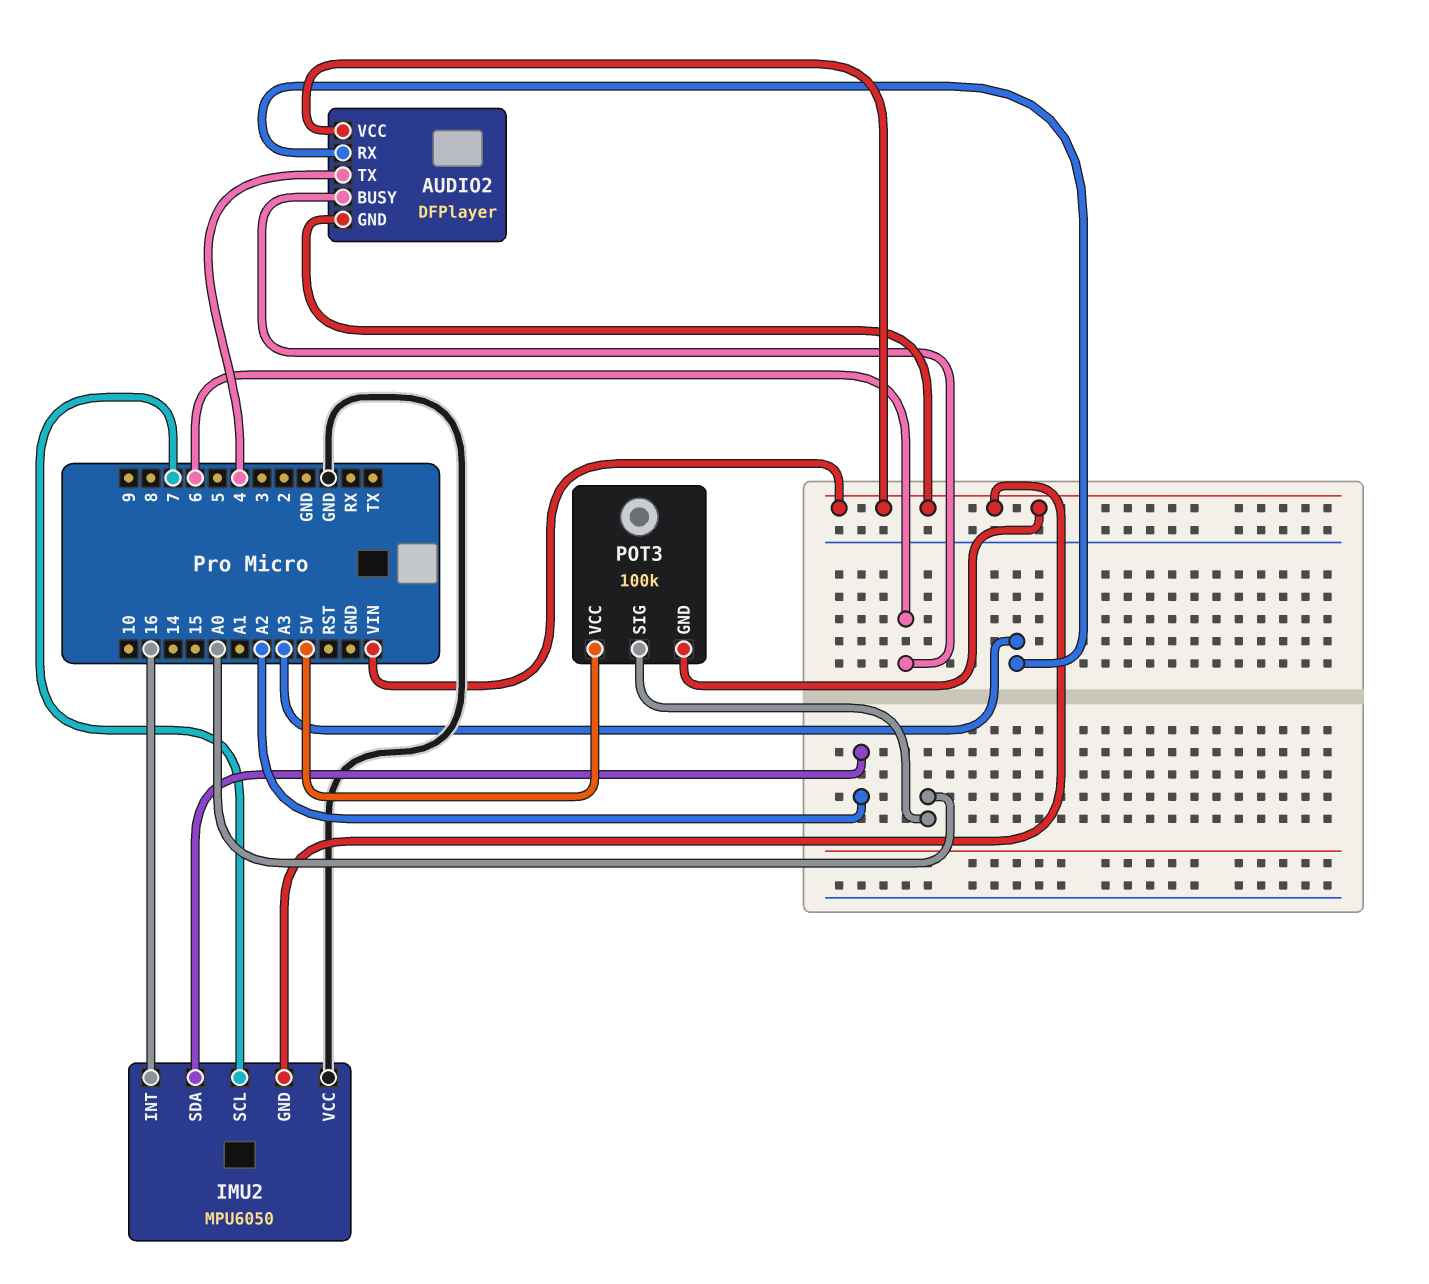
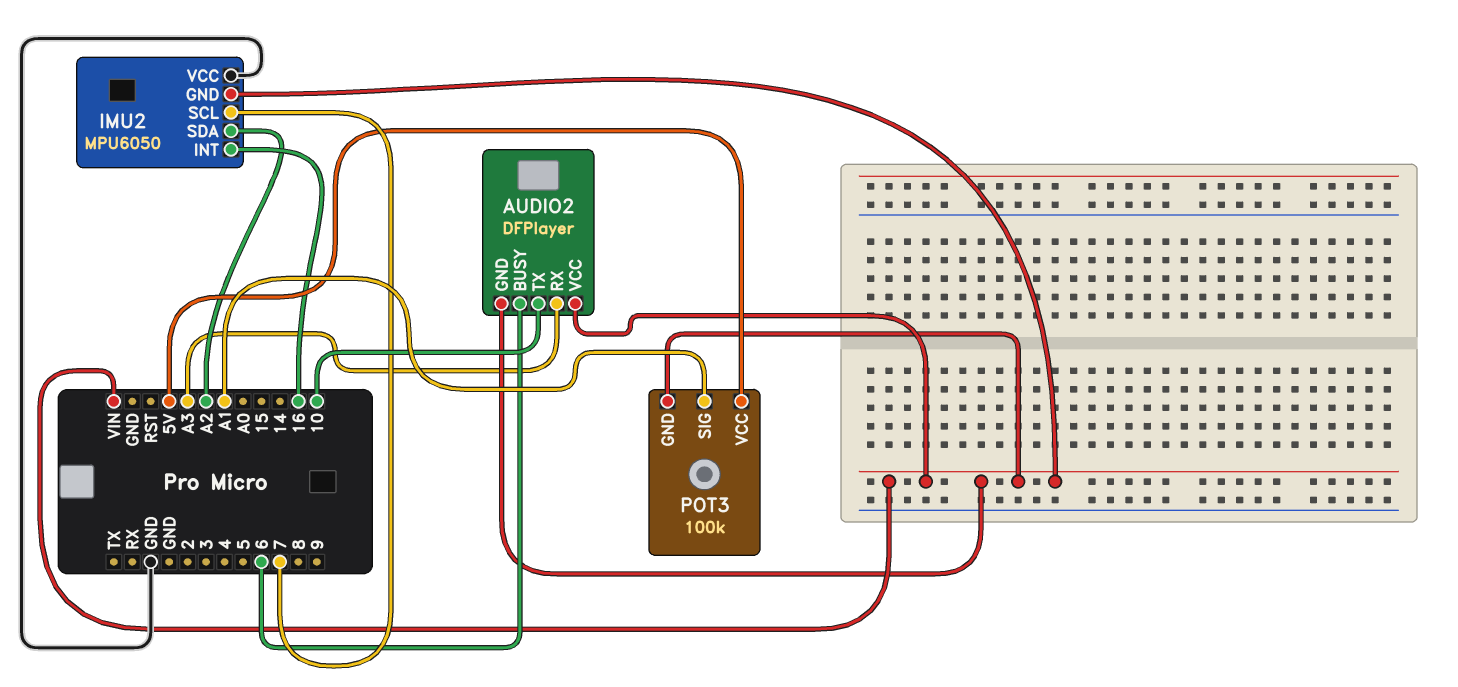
AUDIO2 pin TX: 4 -> 10
POT3 pin SIG: A0 -> A1

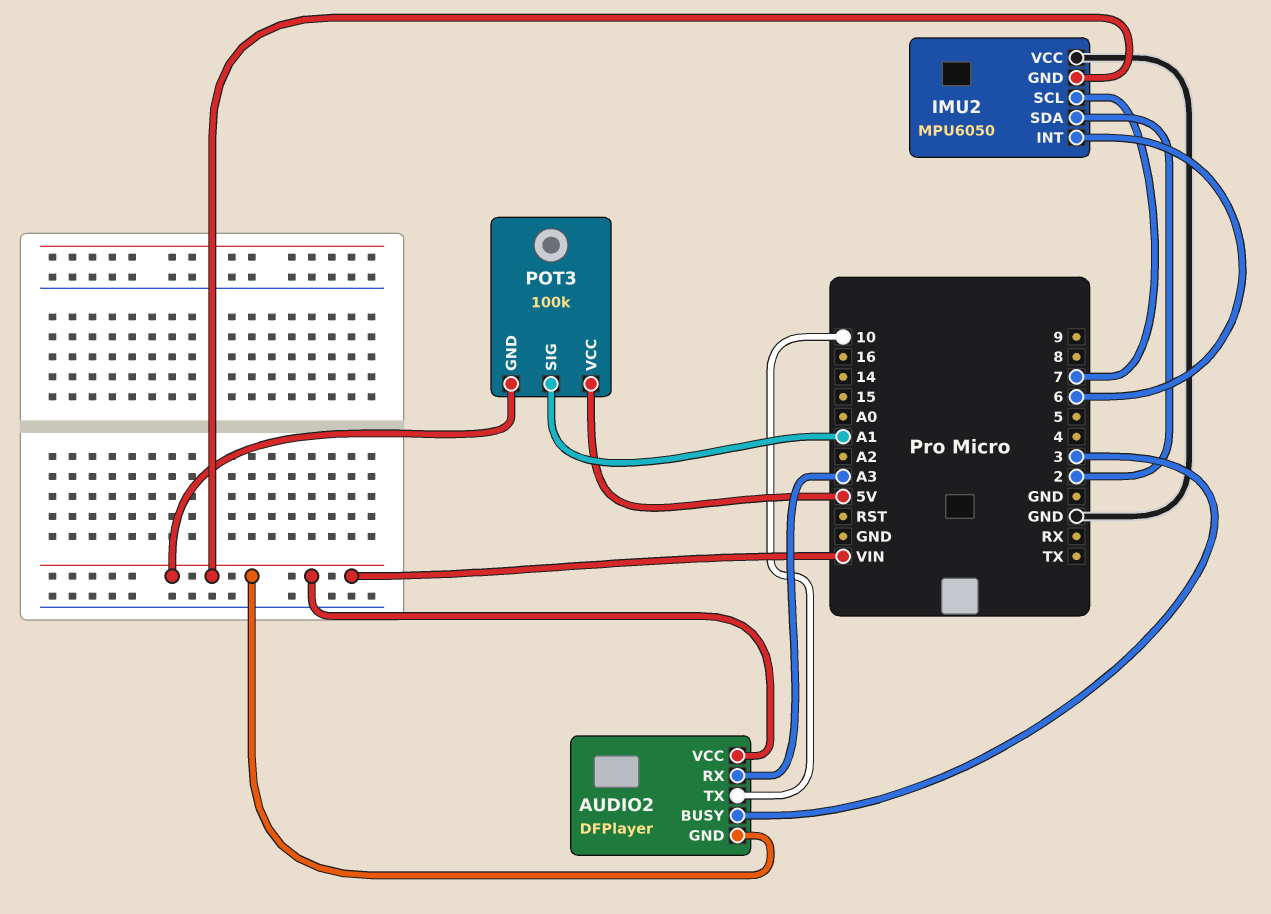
AUDIO2 pin BUSY: 6 -> 3
IMU2 pin INT: 16 -> 6
IMU2 pin SDA: A2 -> 2

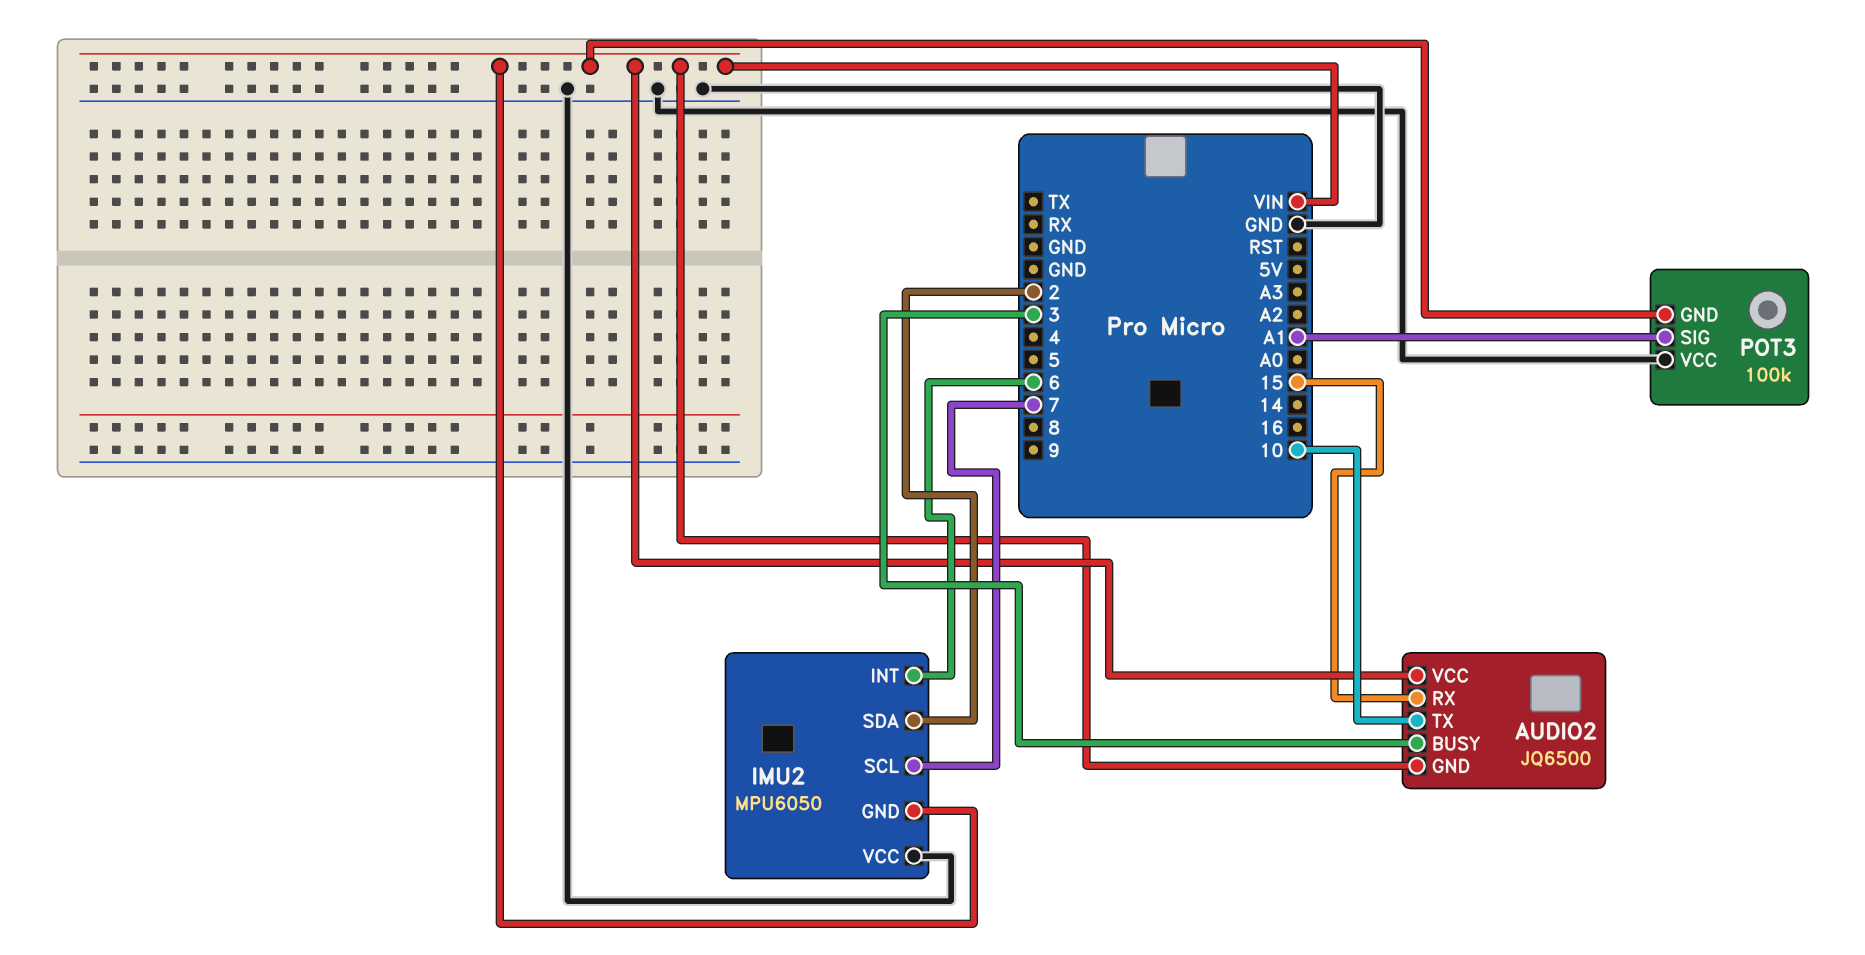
AUDIO2: DFPlayer -> JQ6500
AUDIO2 pin RX: A3 -> 15
POT3 pin VCC: 5V -> GND

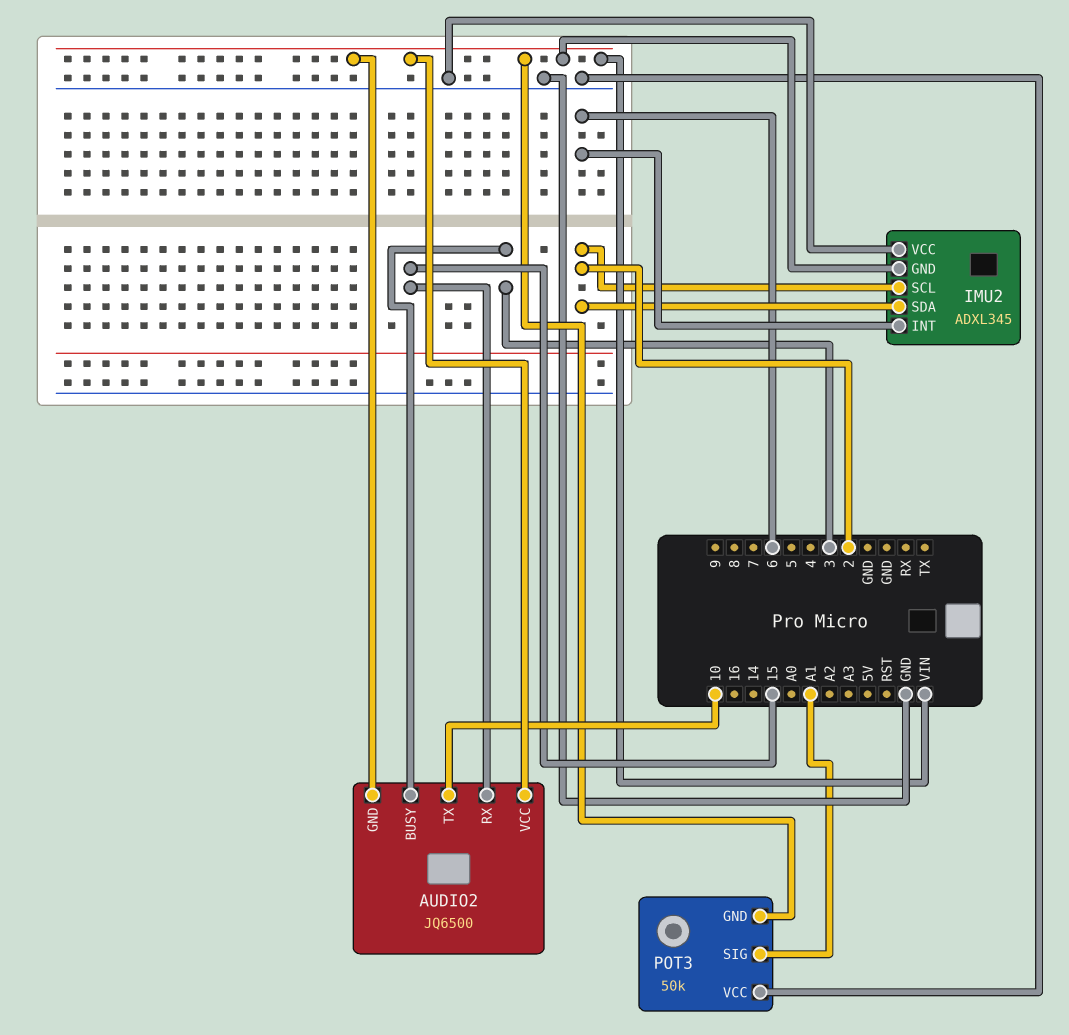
IMU2: MPU6050 -> ADXL345
IMU2 pin SCL: 7 -> 2
POT3: 100k -> 50k

